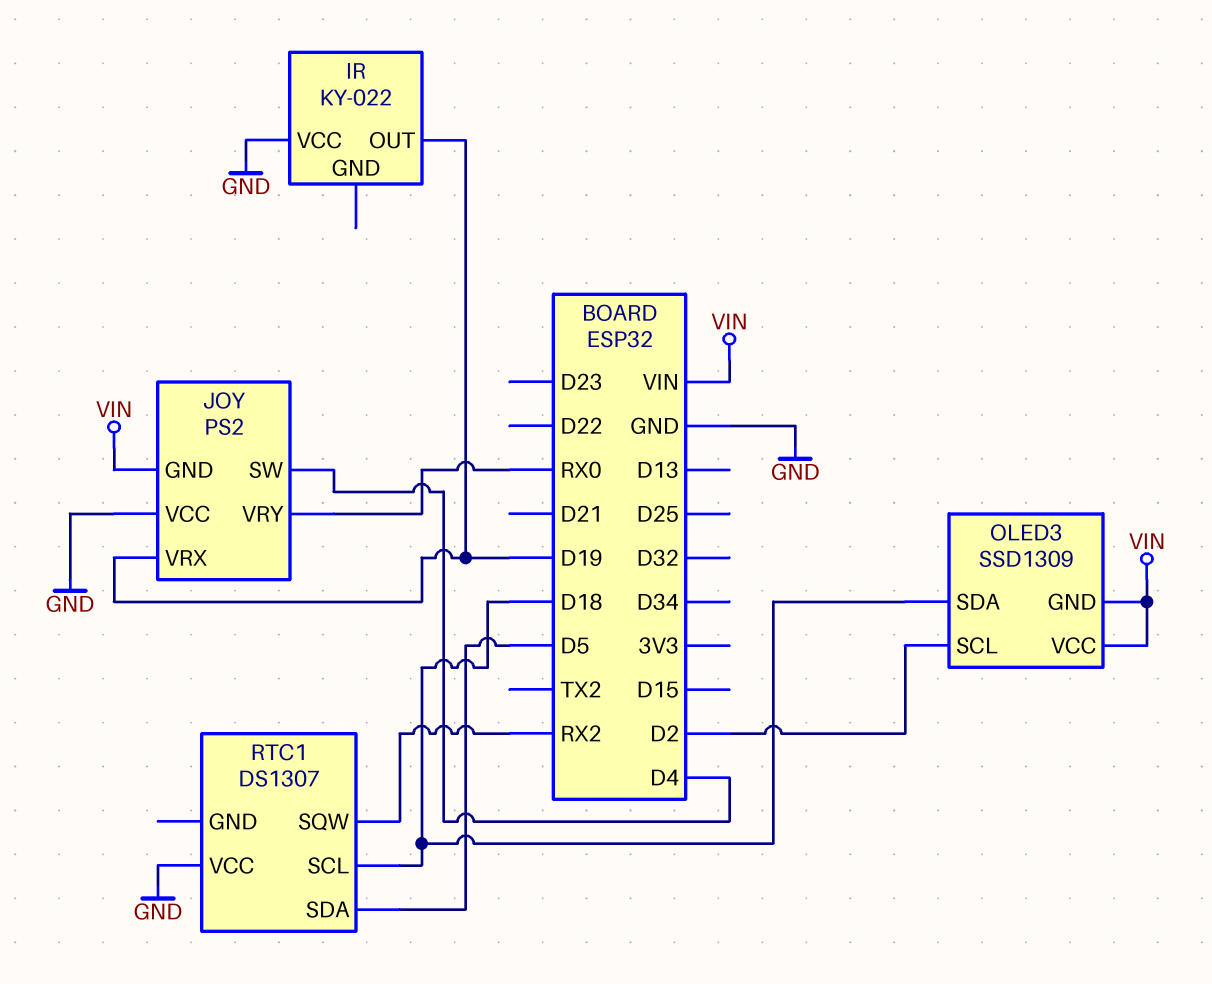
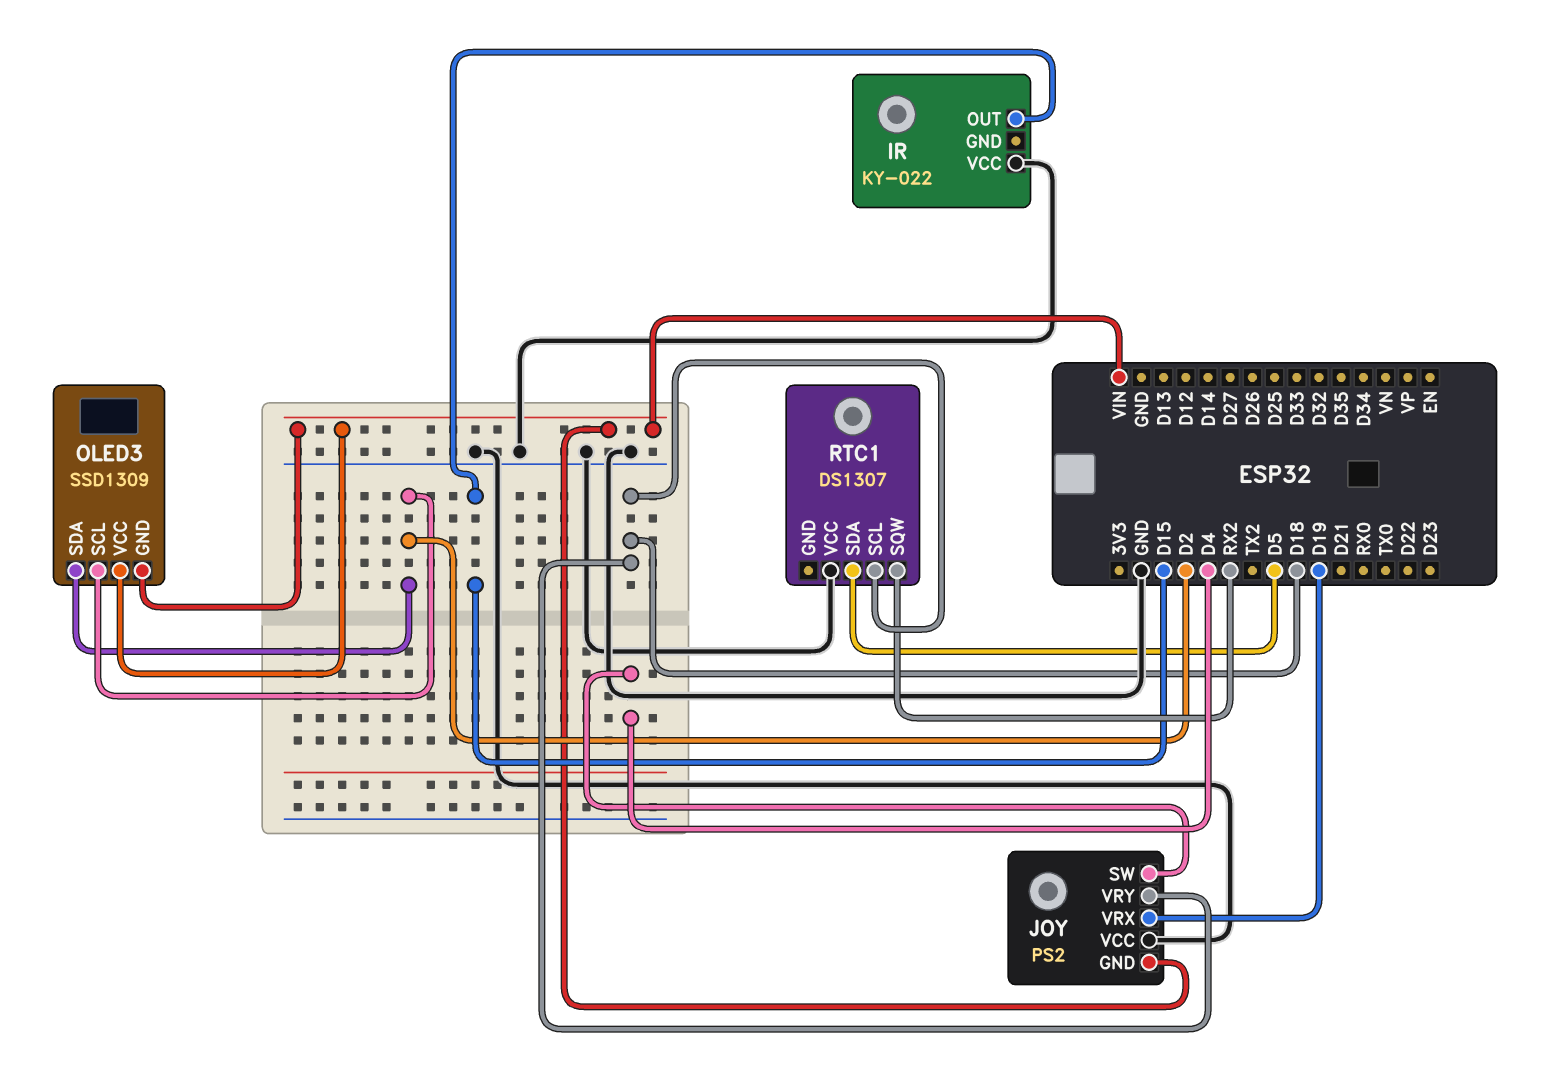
IR pin OUT: D19 -> D15
JOY pin VRY: RX0 -> D18
OLED3 pin SDA: D18 -> D2

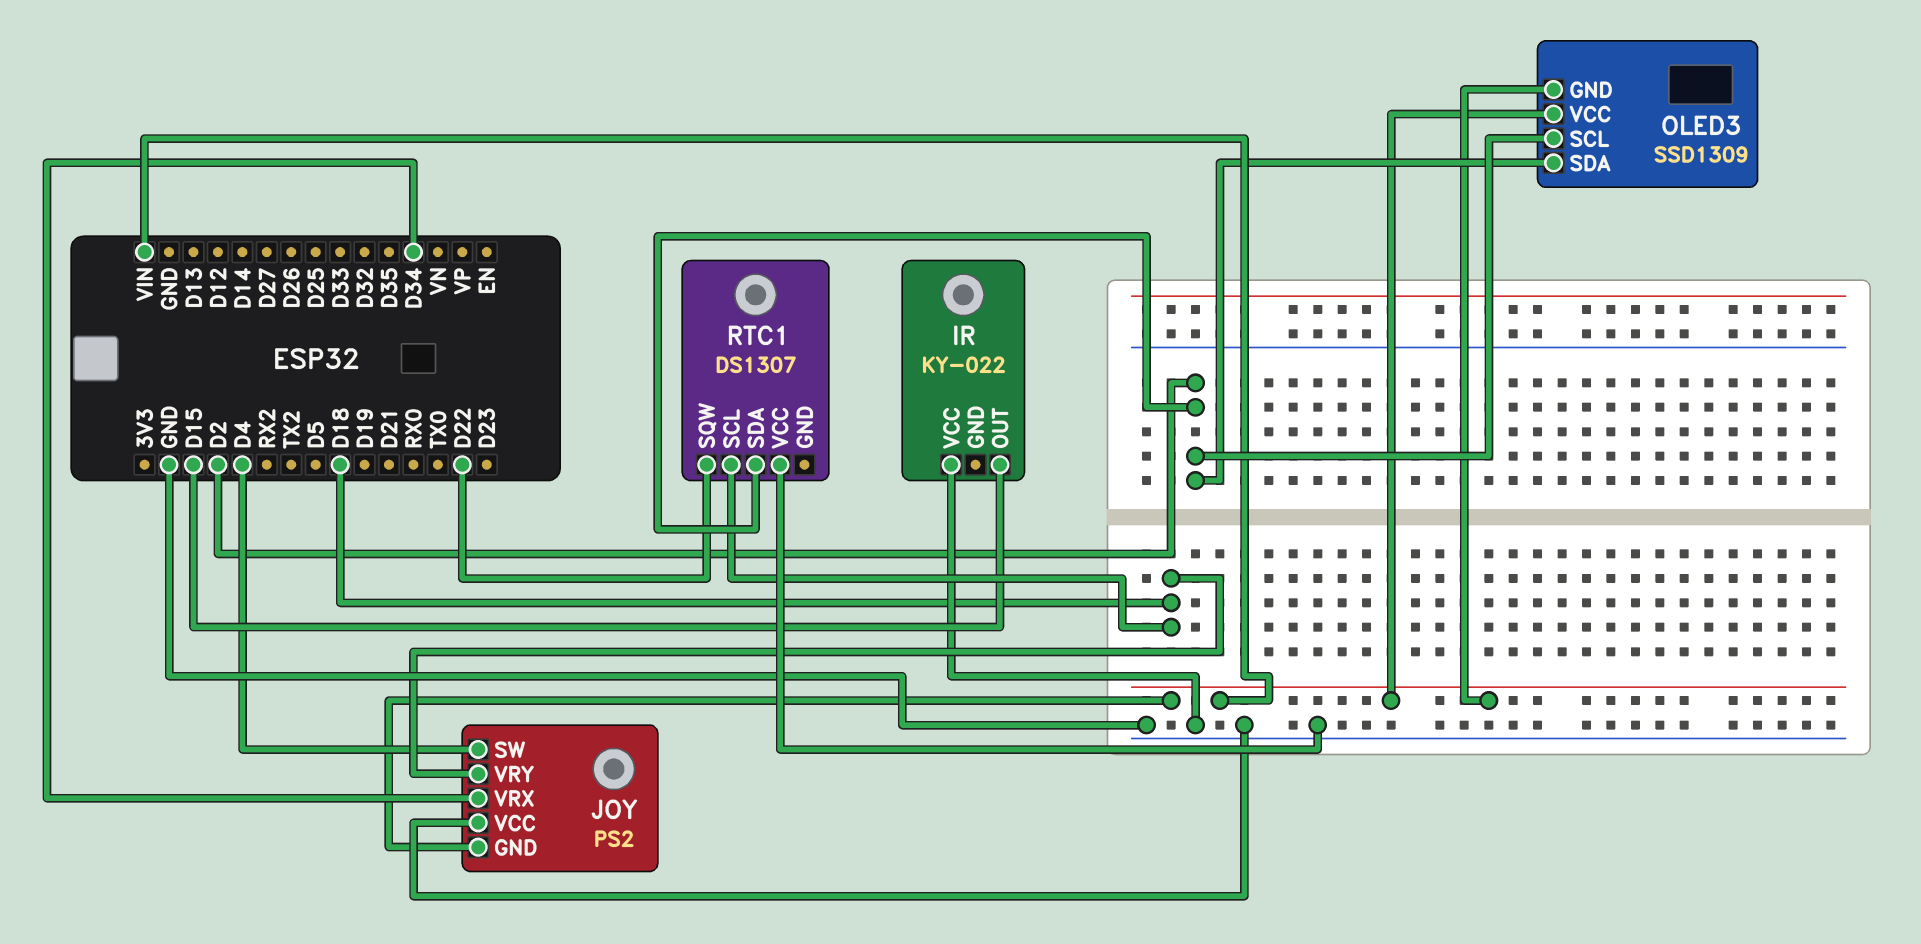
JOY pin VRX: D19 -> D34
RTC1 pin SDA: D5 -> D2
RTC1 pin SQW: RX2 -> D22

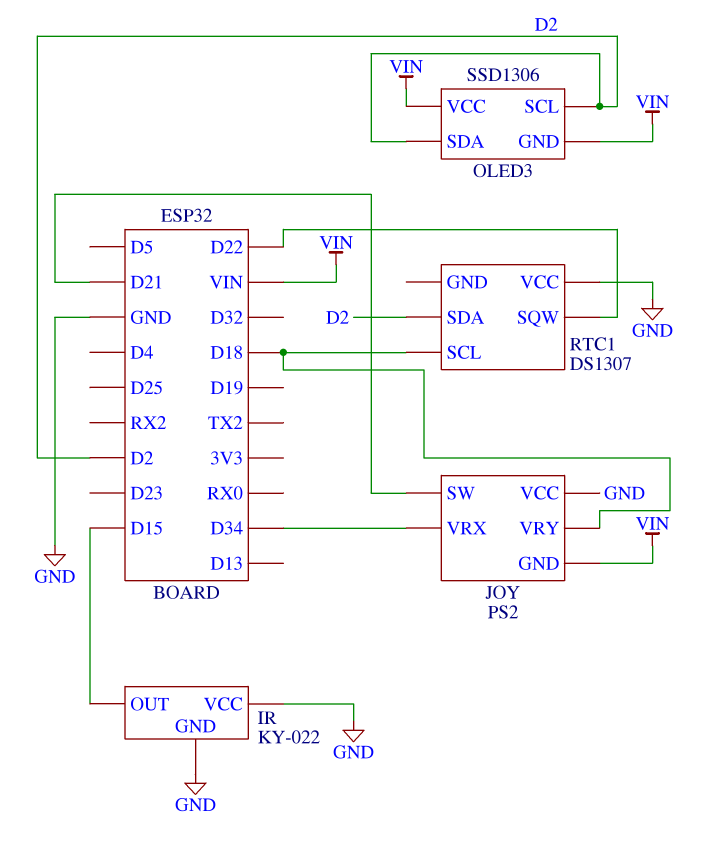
IR pin GND: none -> GND
JOY pin SW: D4 -> D21
OLED3: SSD1309 -> SSD1306

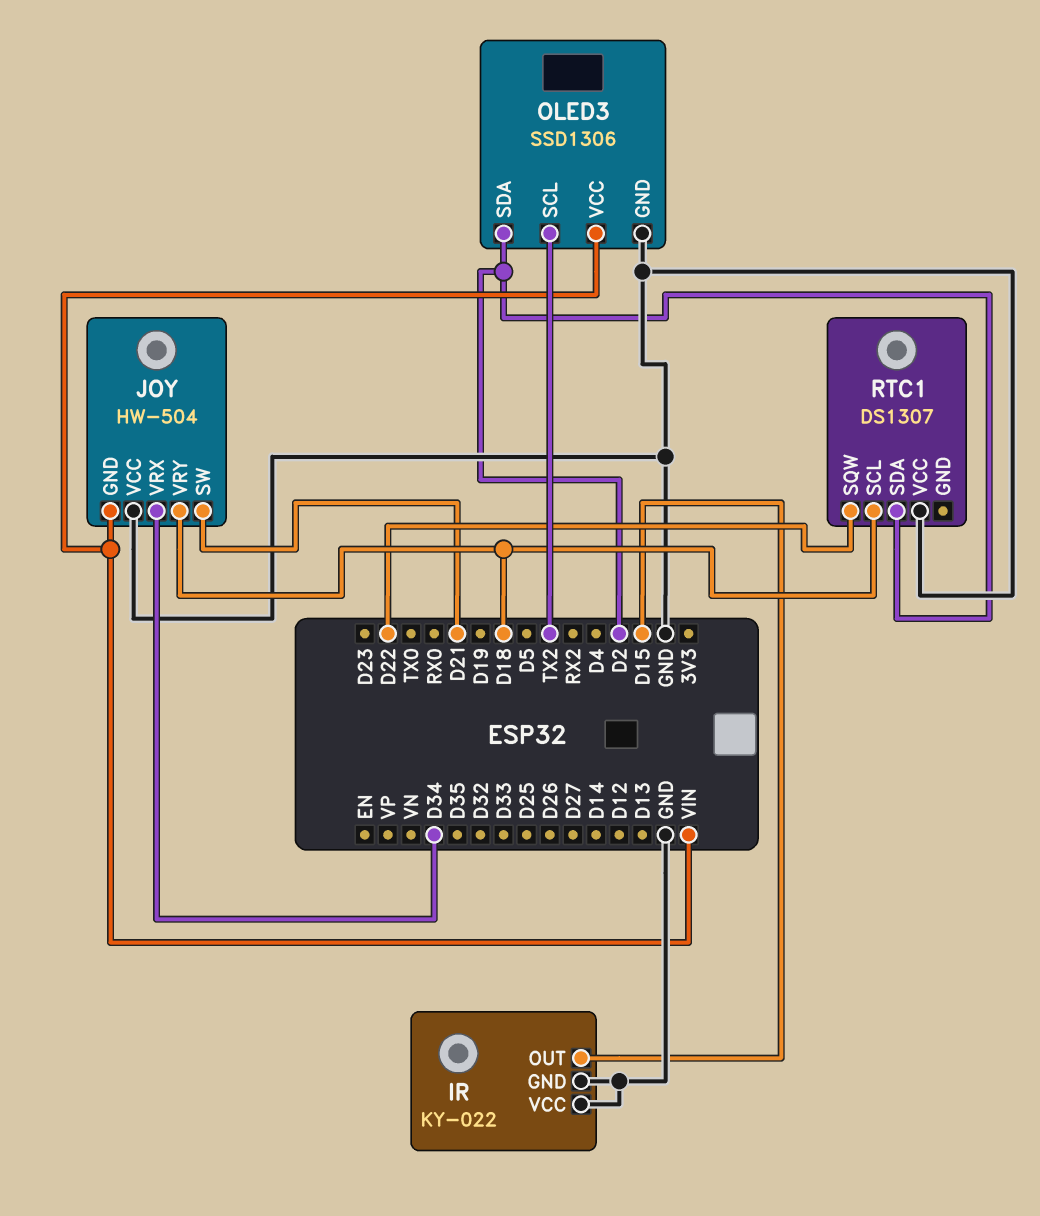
JOY: PS2 -> HW-504
OLED3 pin GND: VIN -> GND
OLED3 pin SCL: D2 -> TX2

